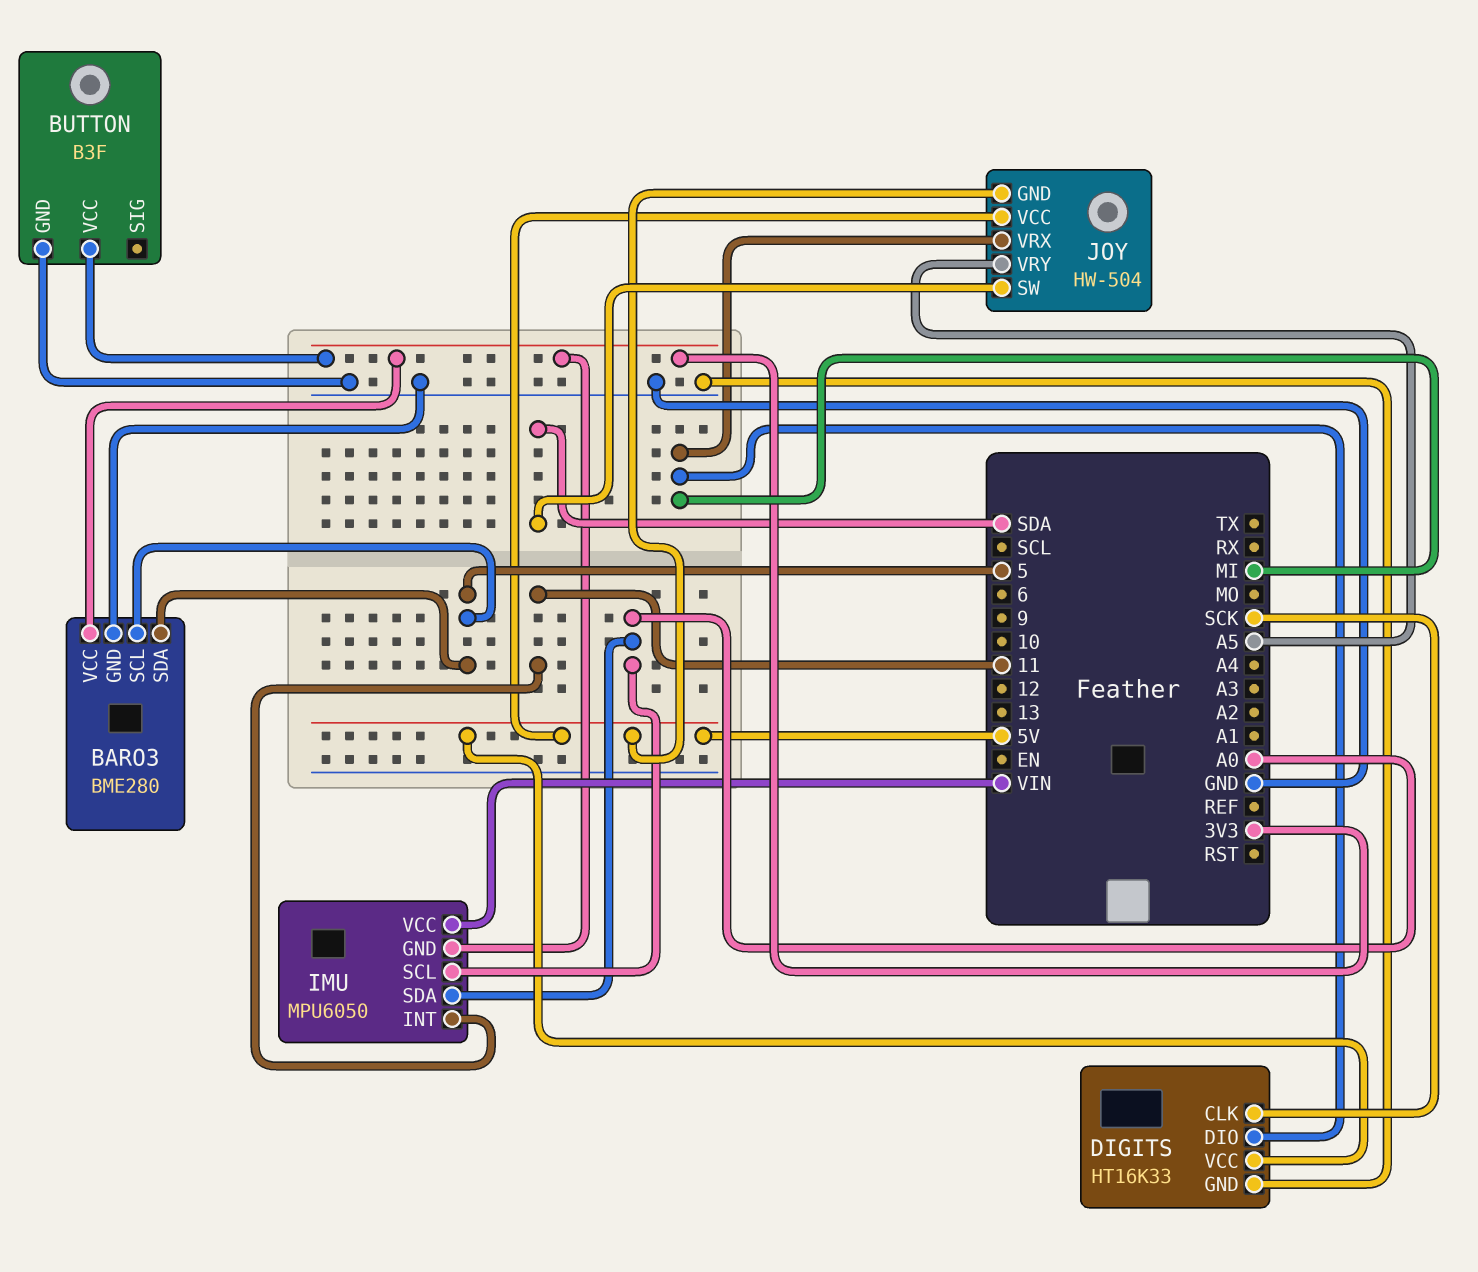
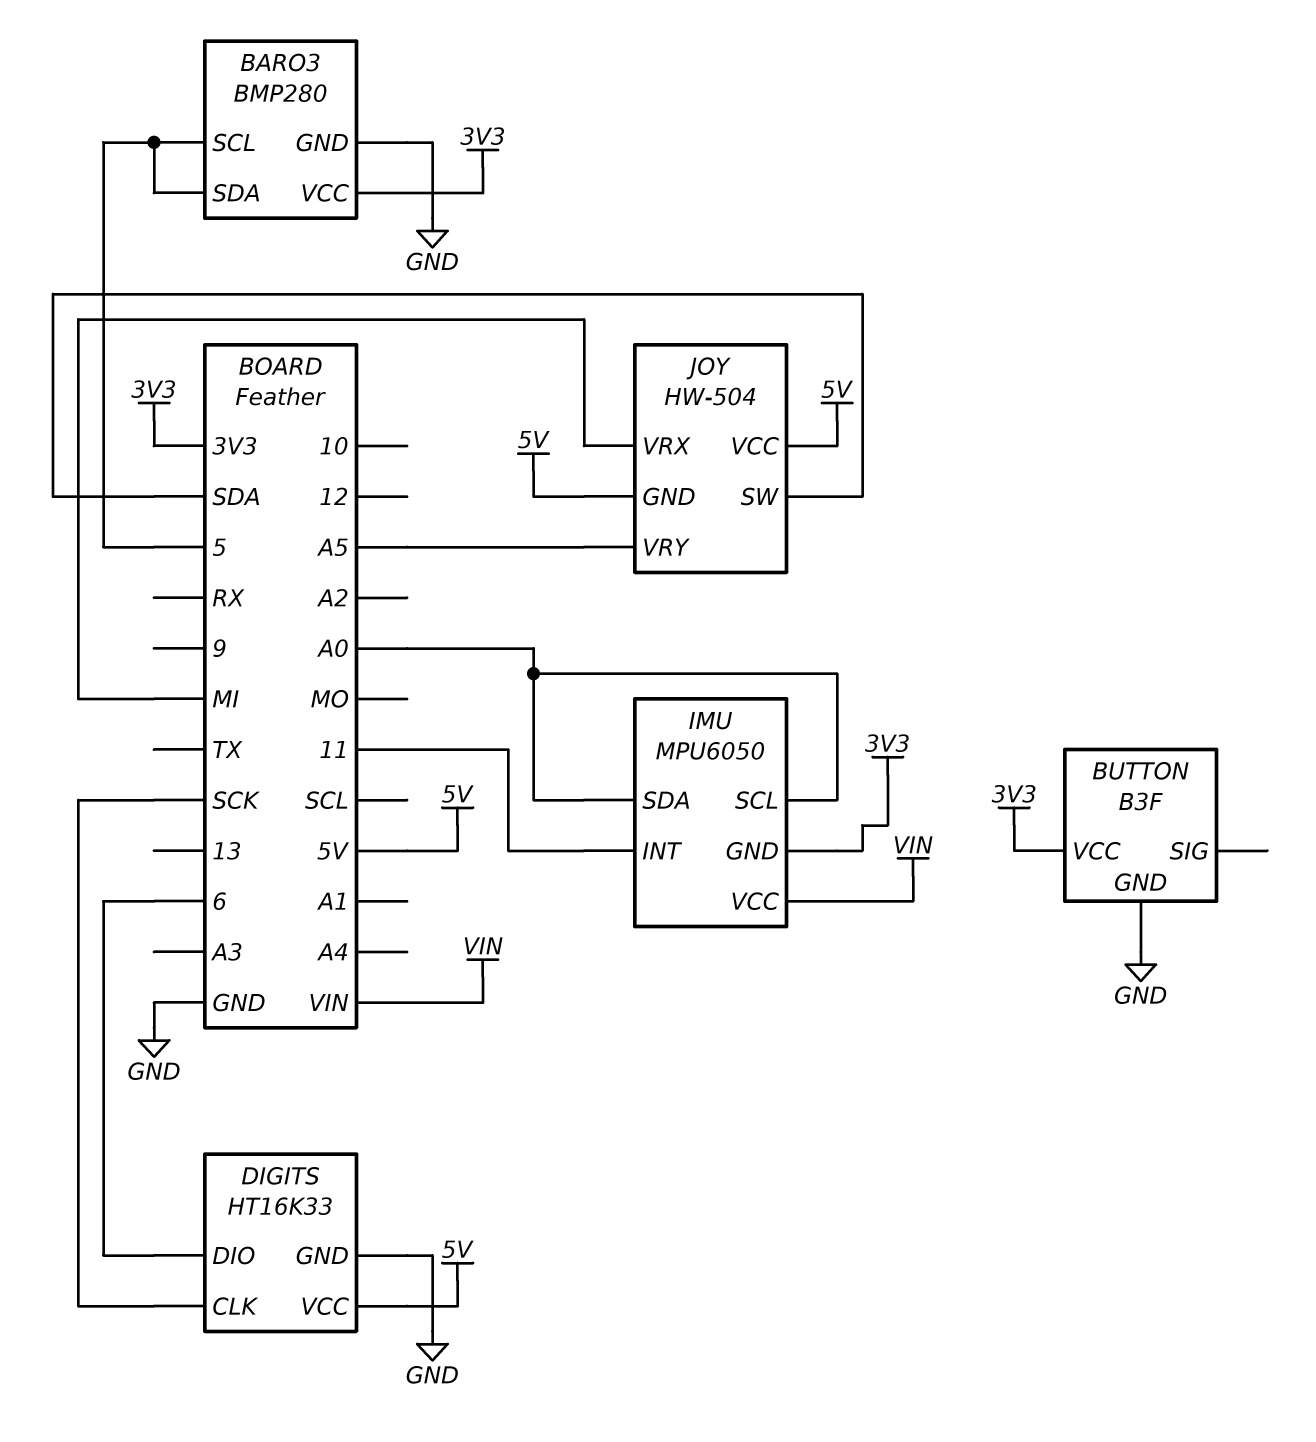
BARO3: BME280 -> BMP280
DIGITS pin DIO: MI -> 6

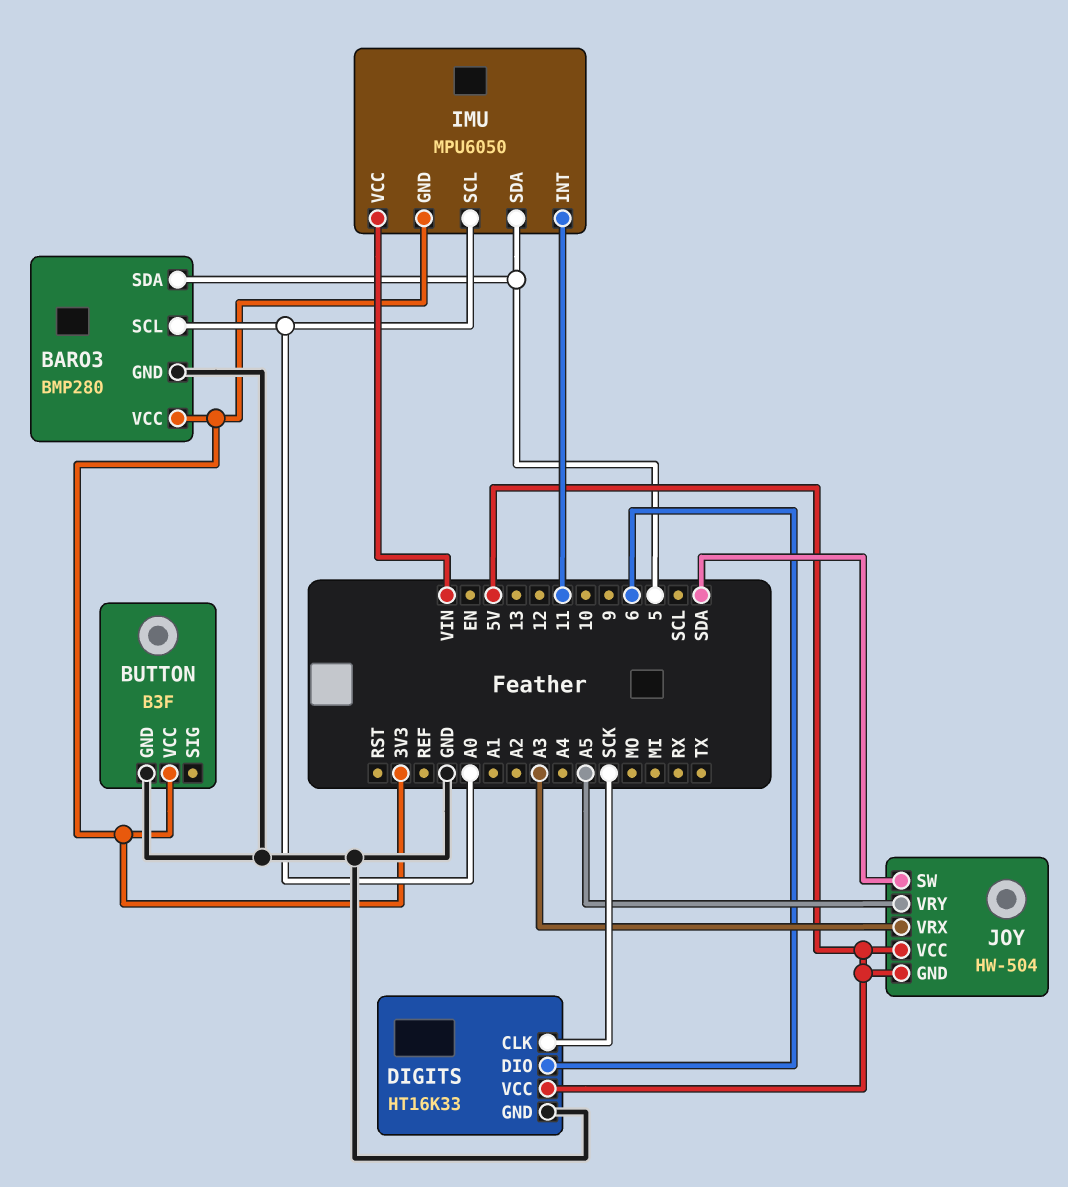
BARO3 pin SCL: 5 -> A0
IMU pin SDA: A0 -> 5
JOY pin VRX: MI -> A3

